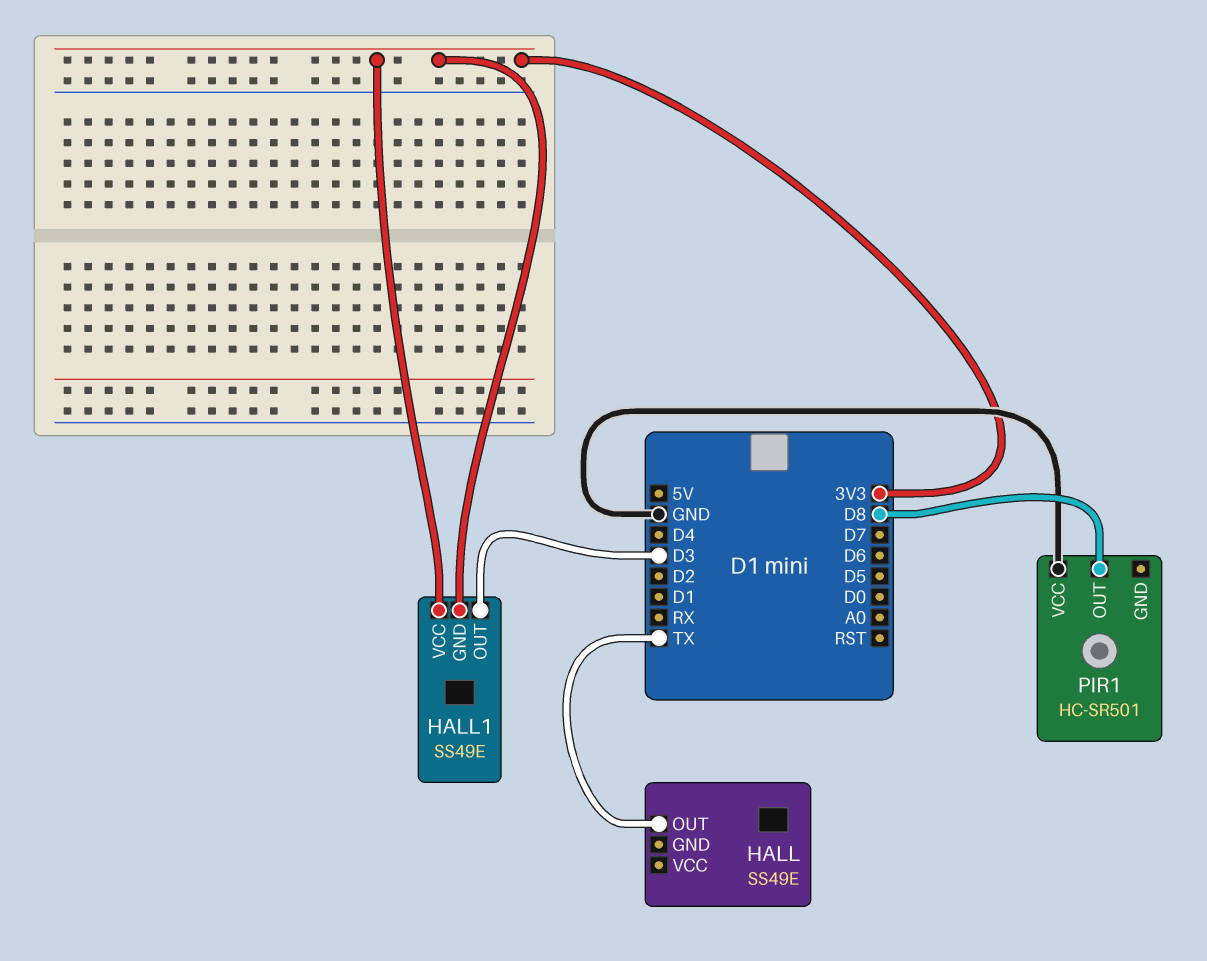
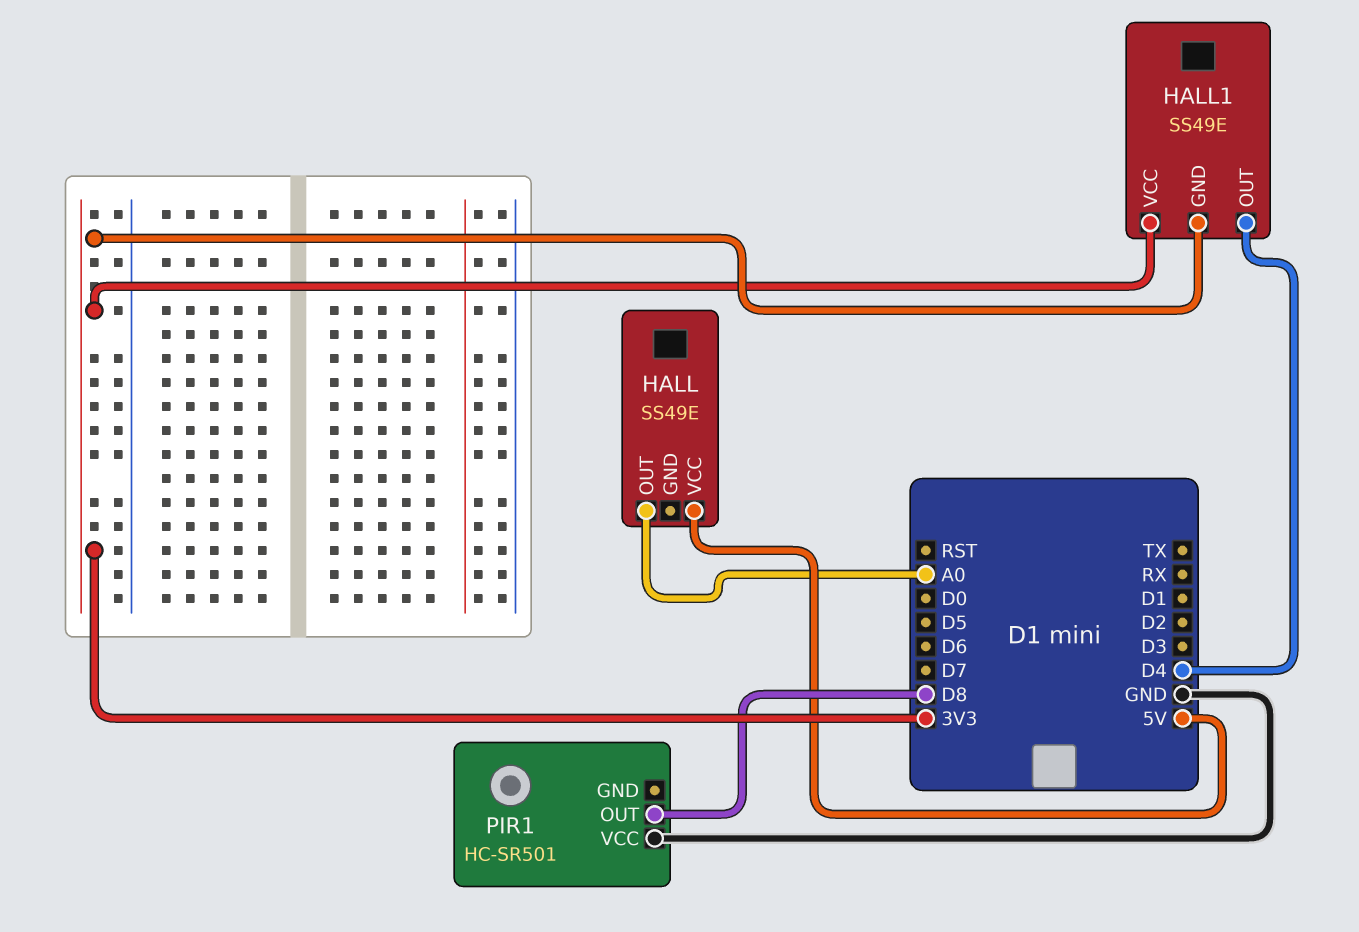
HALL pin OUT: TX -> A0
HALL pin VCC: none -> 5V
HALL1 pin OUT: D3 -> D4

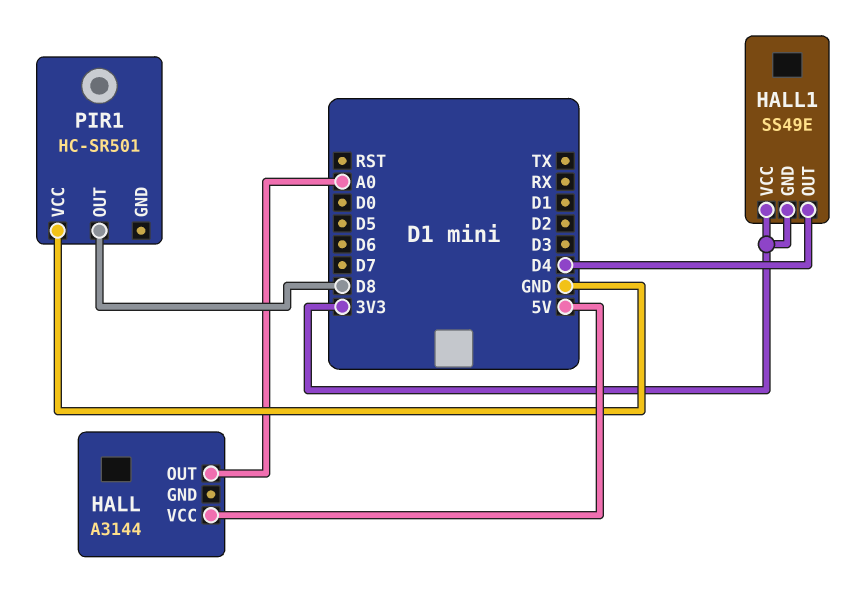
HALL: SS49E -> A3144

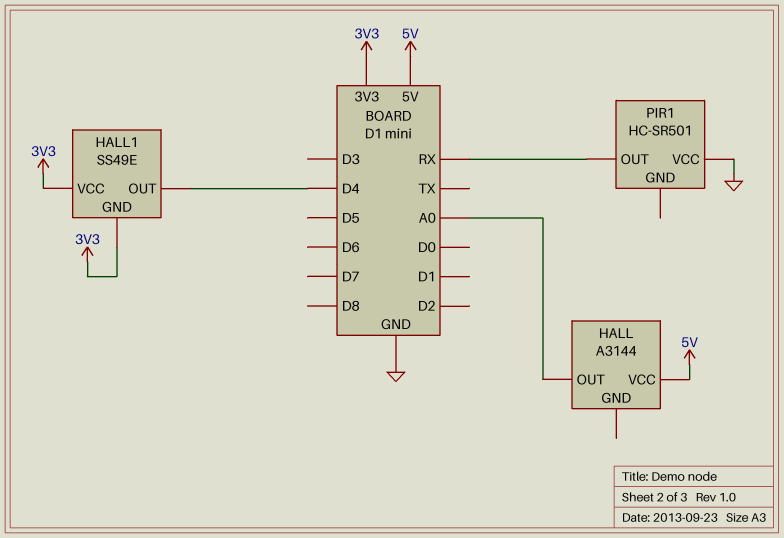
PIR1 pin OUT: D8 -> RX

